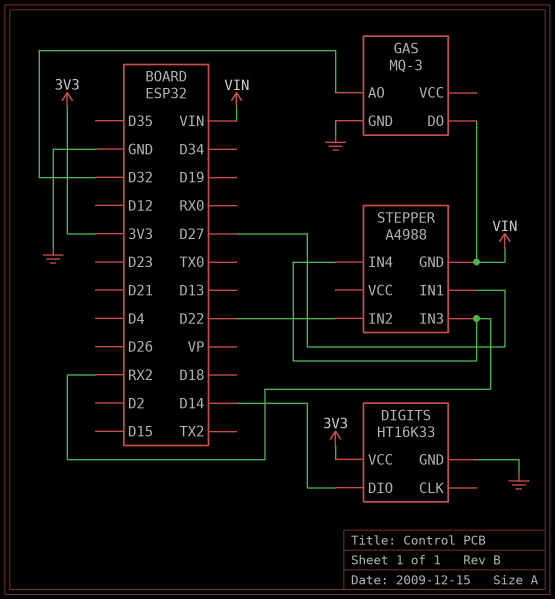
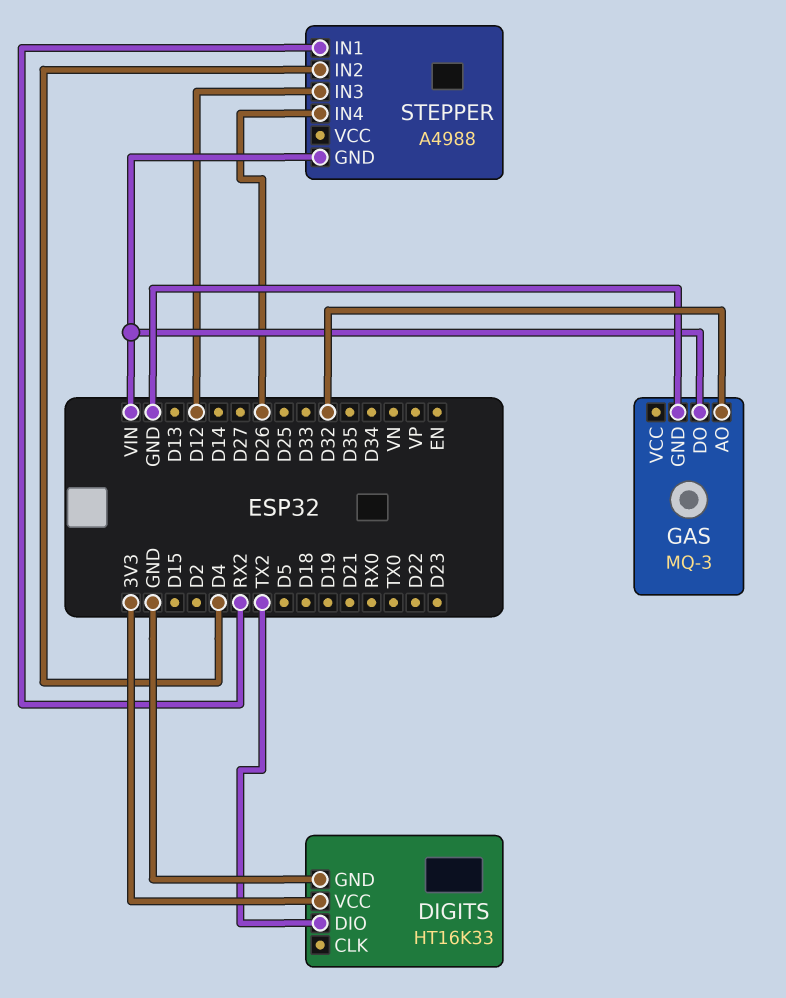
DIGITS pin DIO: D14 -> TX2
STEPPER pin IN1: D27 -> RX2
STEPPER pin IN2: D22 -> D4
STEPPER pin IN3: RX2 -> D12
STEPPER pin IN4: RX2 -> D26

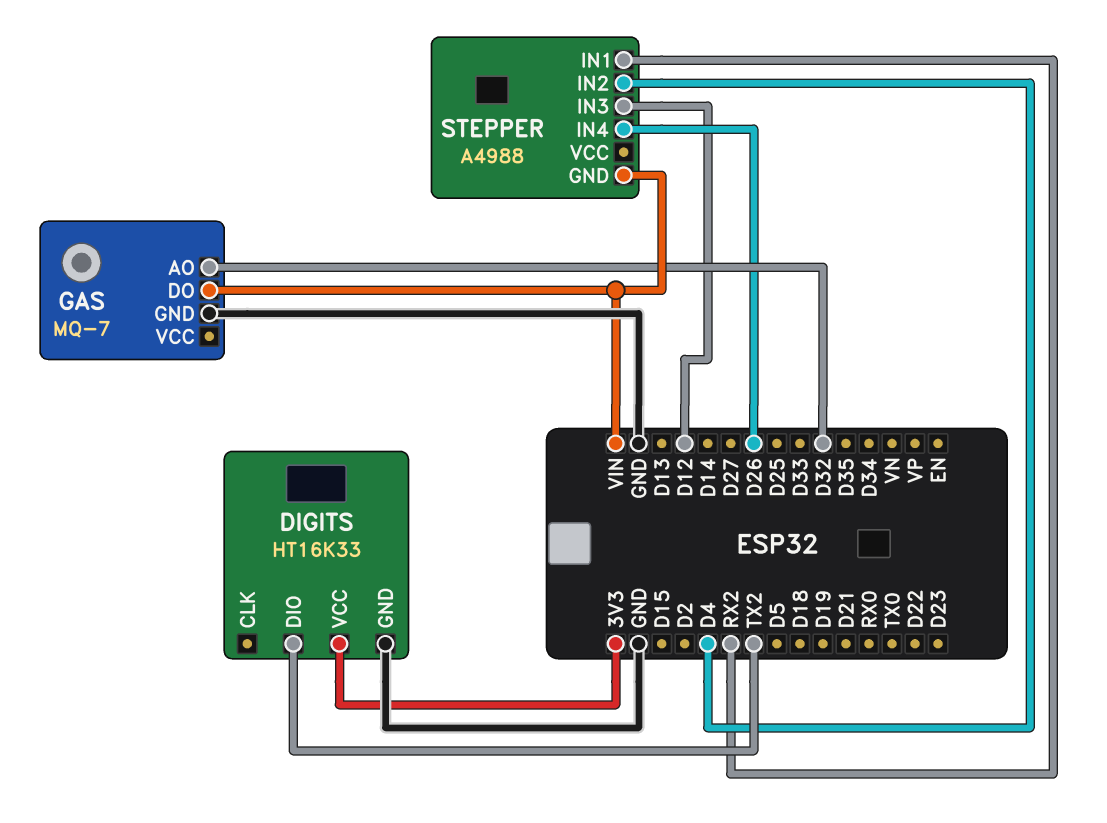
GAS: MQ-3 -> MQ-7

